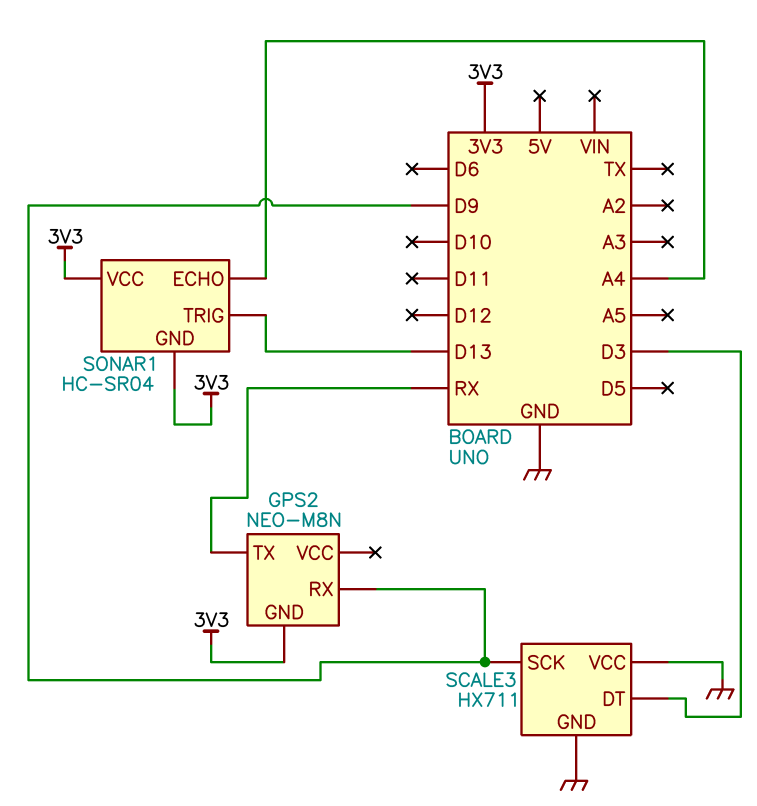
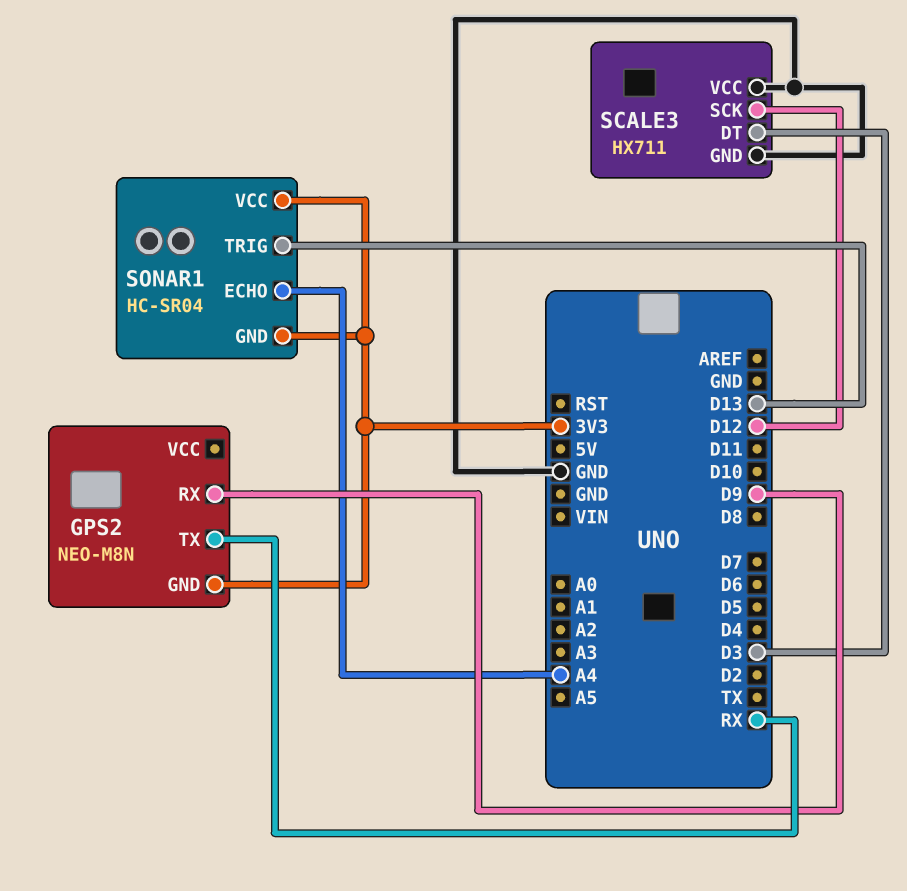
SCALE3 pin SCK: D9 -> D12

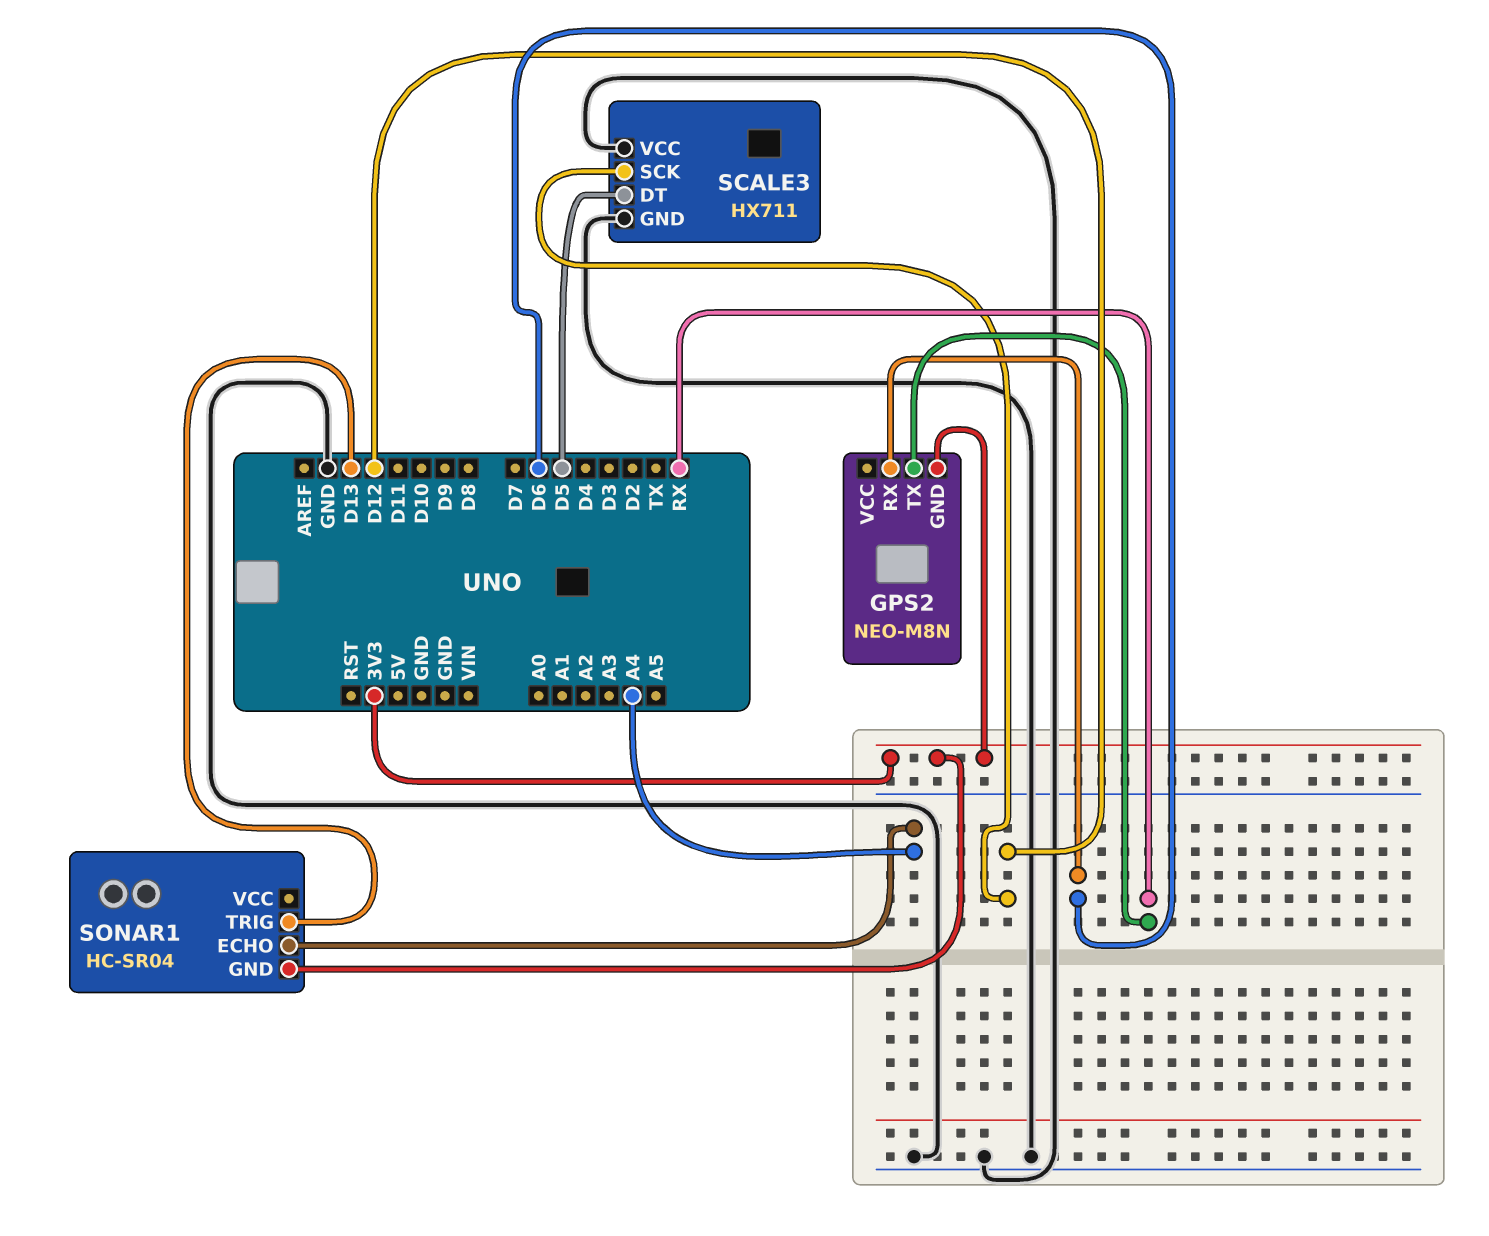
GPS2 pin RX: D9 -> D6
SCALE3 pin DT: D3 -> D5
SONAR1 pin VCC: 3V3 -> none

